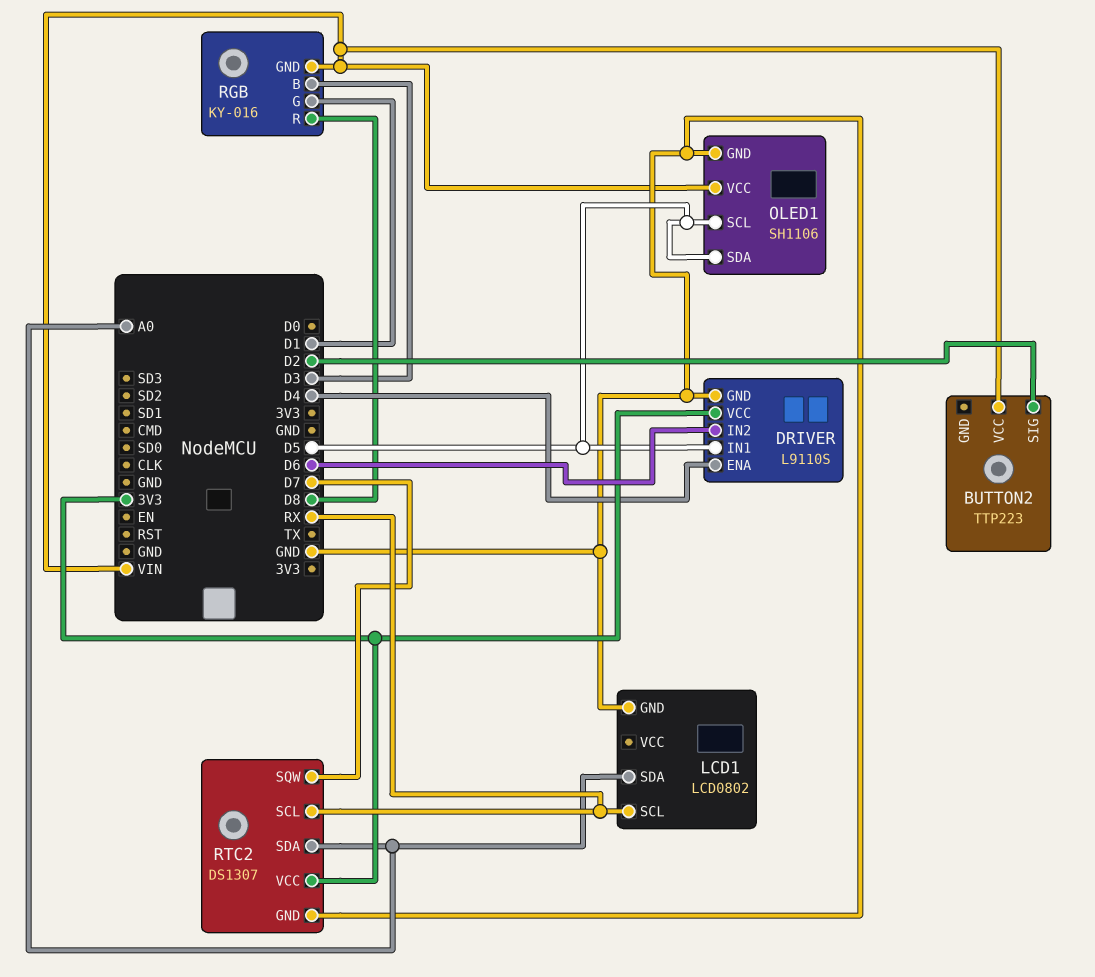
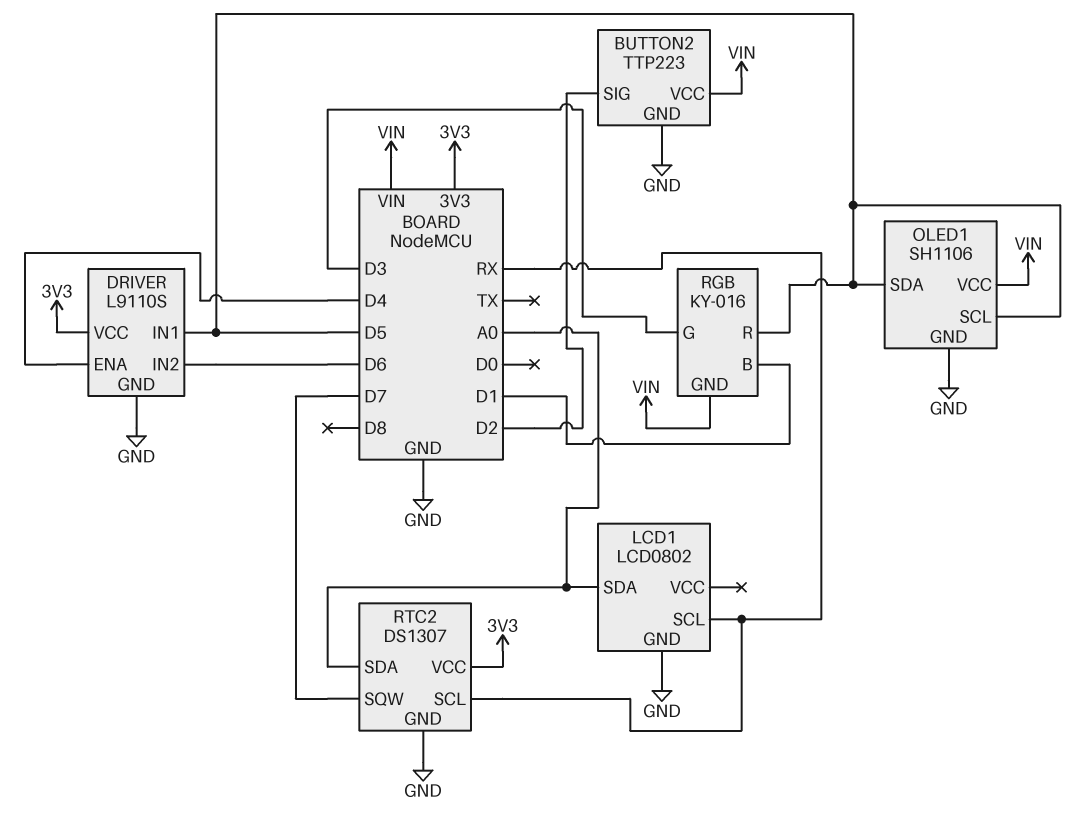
BUTTON2 pin GND: none -> GND
RGB pin B: D3 -> D1
RGB pin G: D1 -> D3
RGB pin R: D8 -> D5

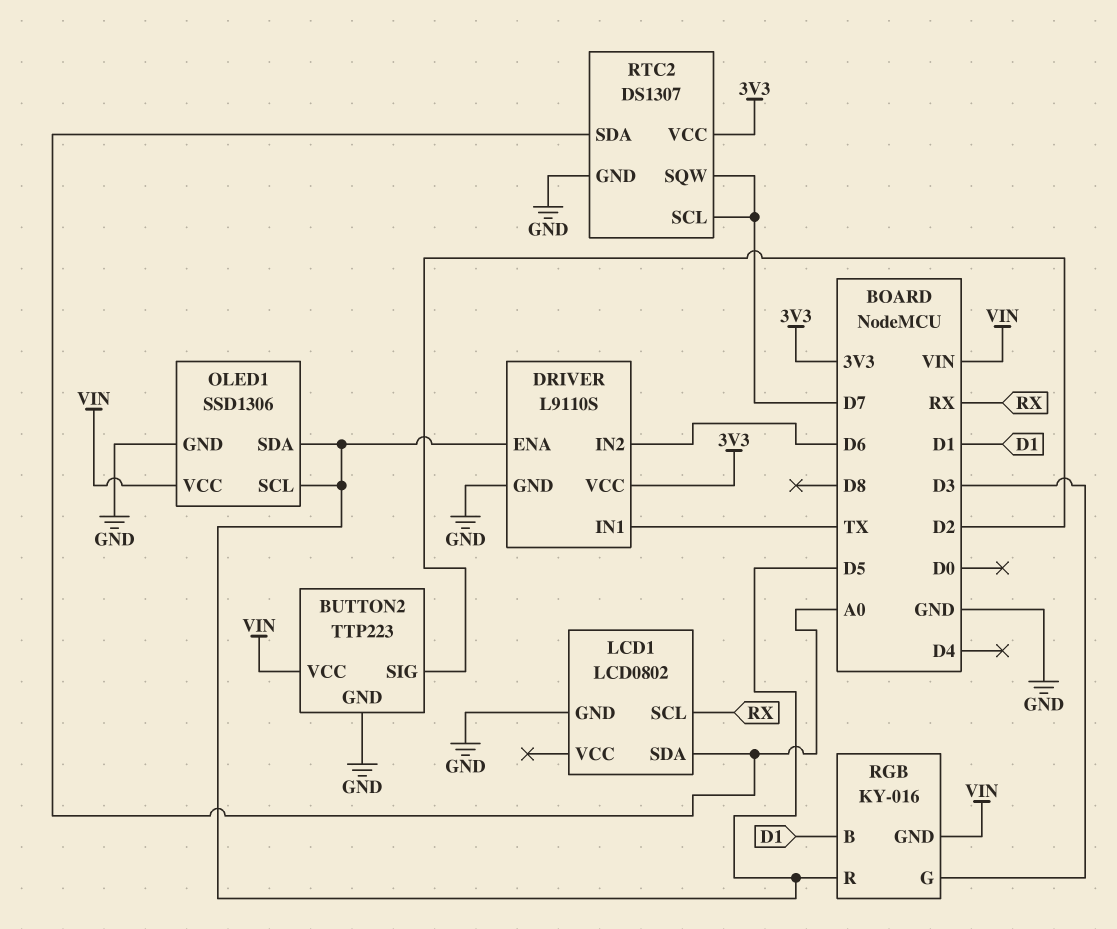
DRIVER pin ENA: D4 -> D5
DRIVER pin IN1: D5 -> TX
OLED1: SH1106 -> SSD1306
RTC2 pin SCL: RX -> D7

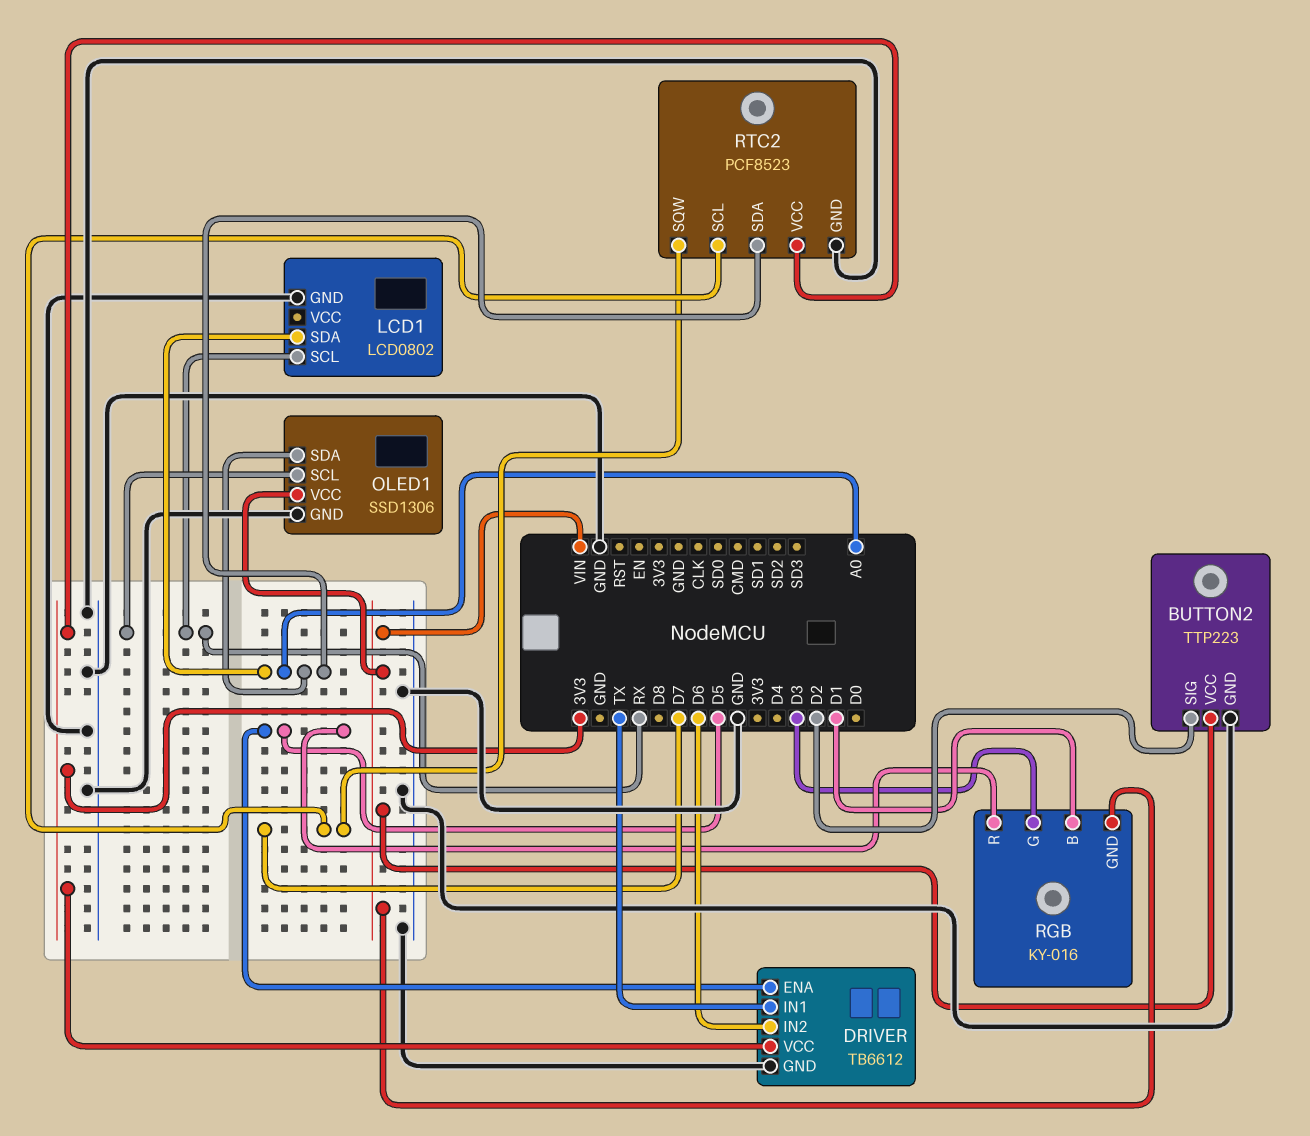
DRIVER: L9110S -> TB6612
OLED1 pin SCL: D5 -> RX
OLED1 pin SDA: D5 -> A0
RTC2: DS1307 -> PCF8523

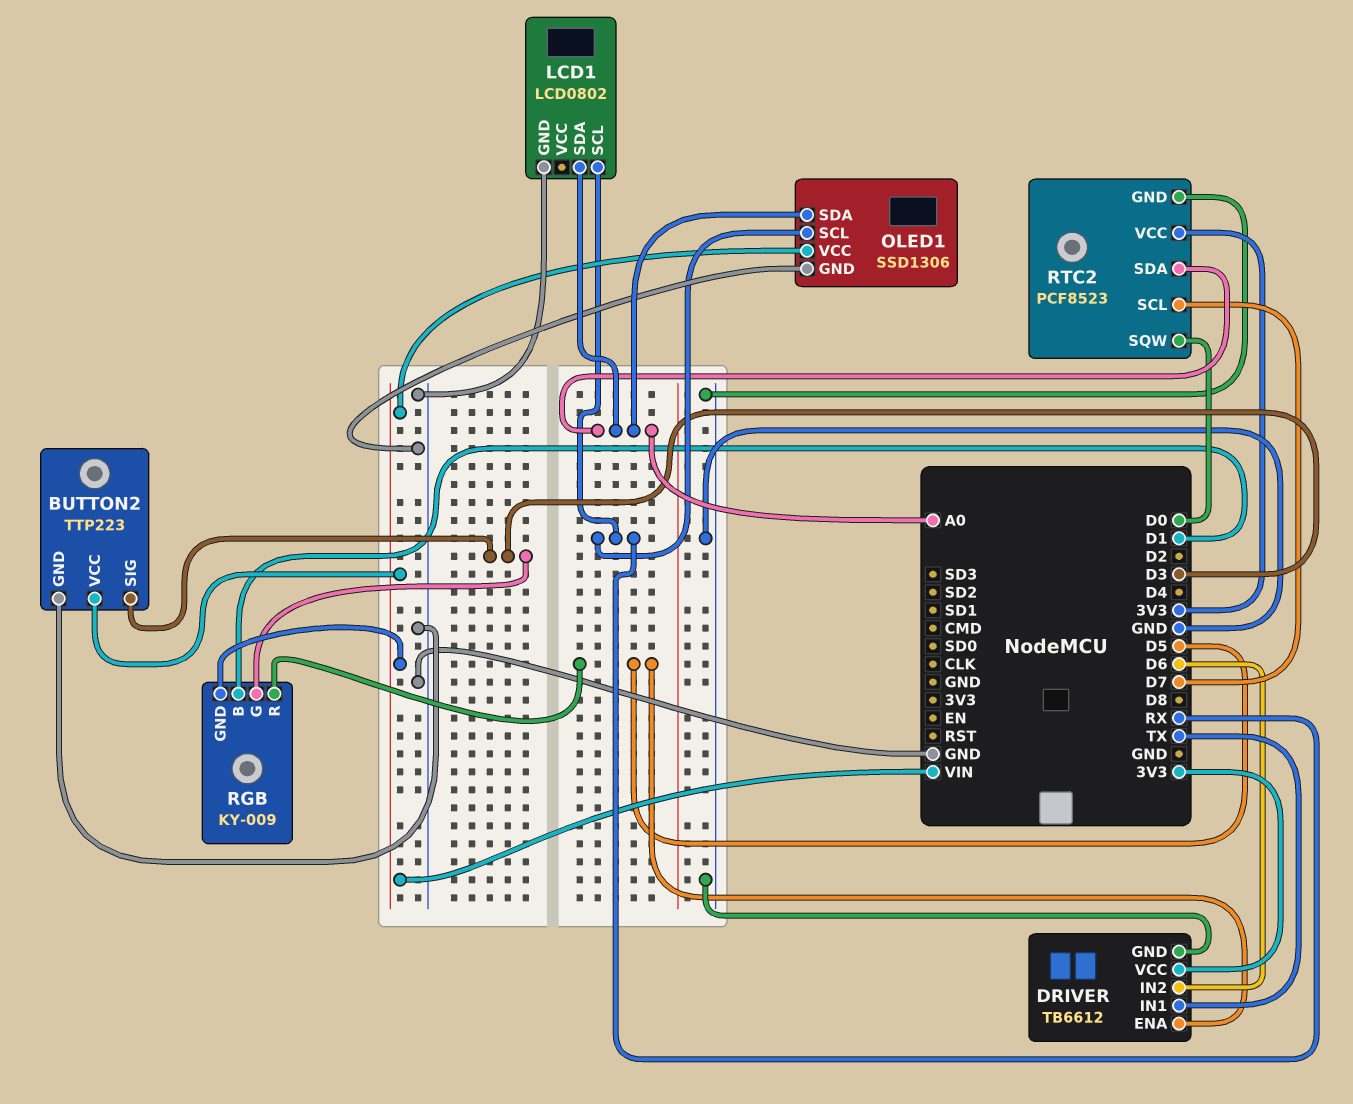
BUTTON2 pin SIG: D2 -> D3
RGB: KY-016 -> KY-009
RTC2 pin SQW: D7 -> D0

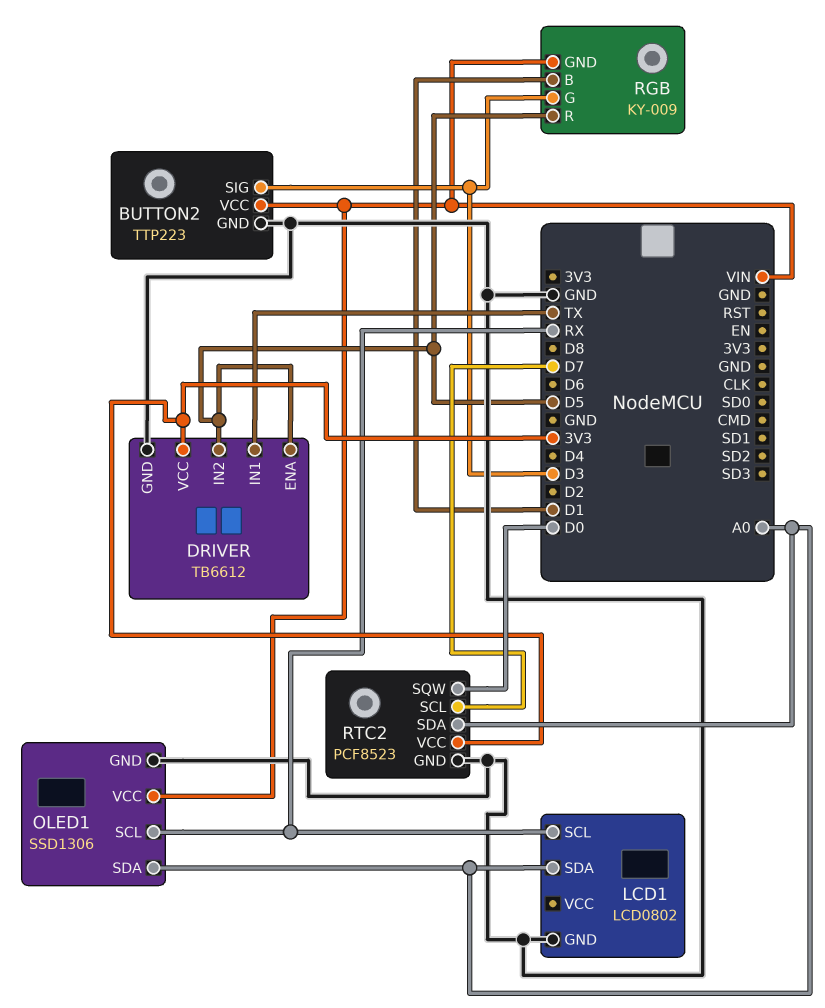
DRIVER pin IN2: D6 -> D5

